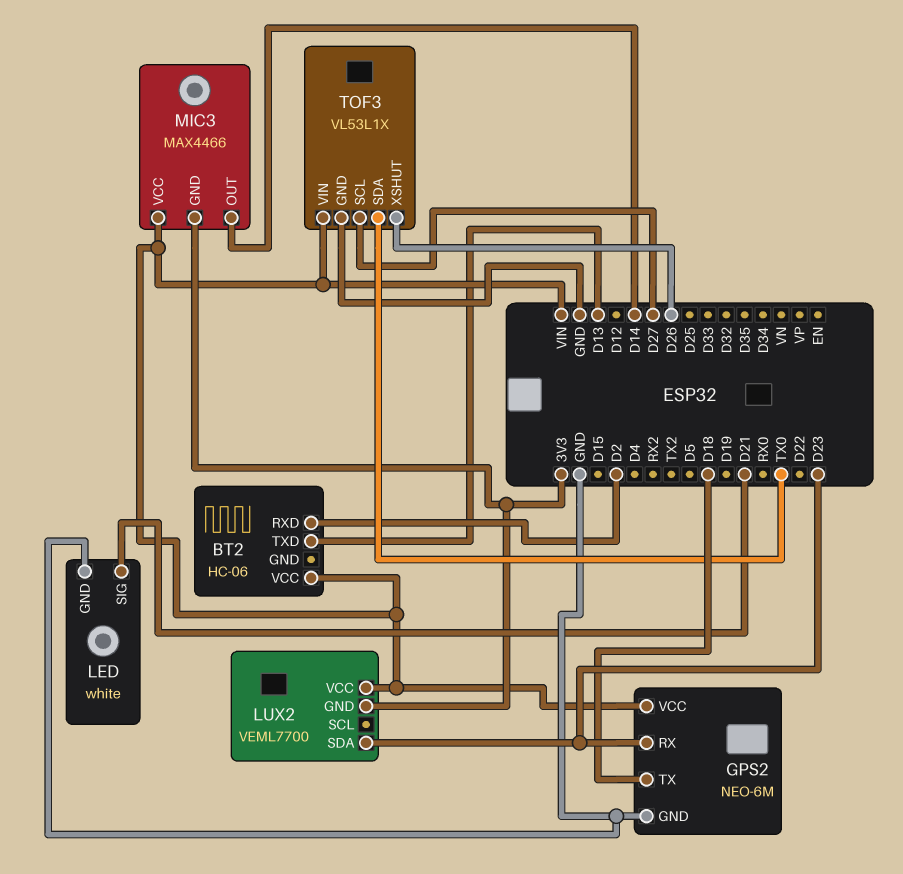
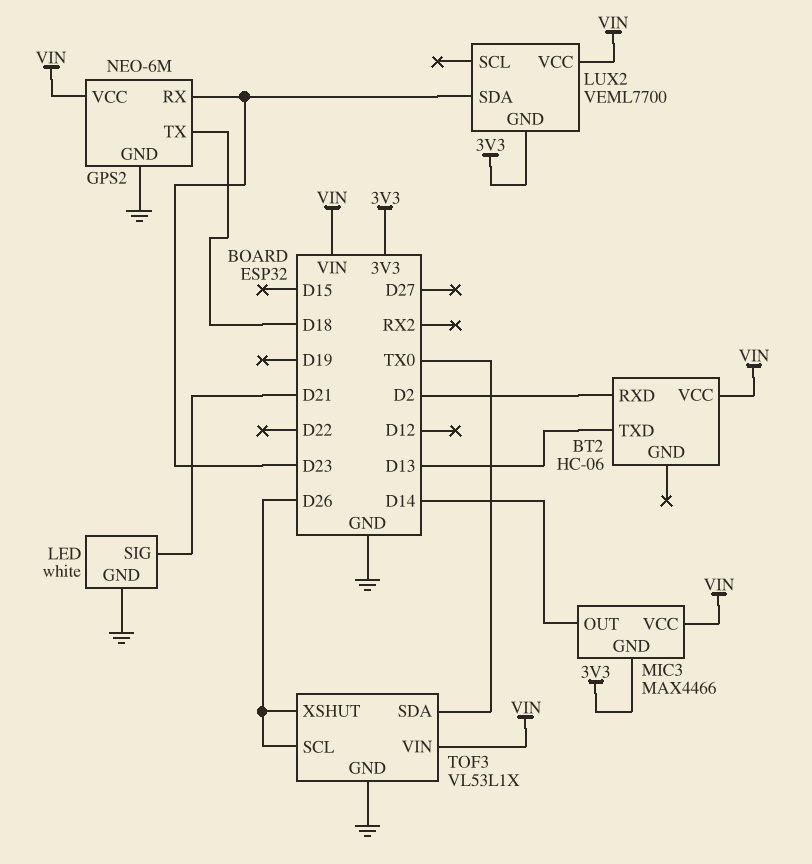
TOF3 pin SCL: D27 -> D26

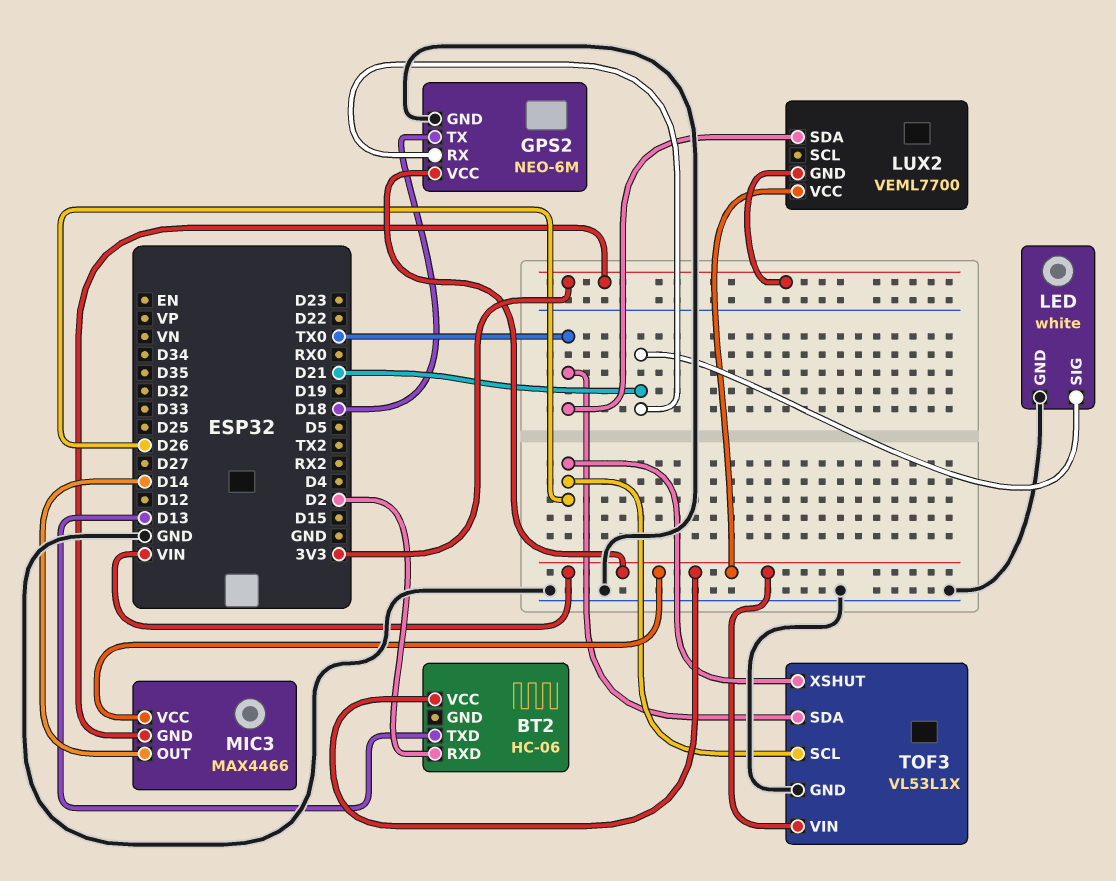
GPS2 pin RX: D23 -> D21
LUX2 pin SDA: D23 -> TX0

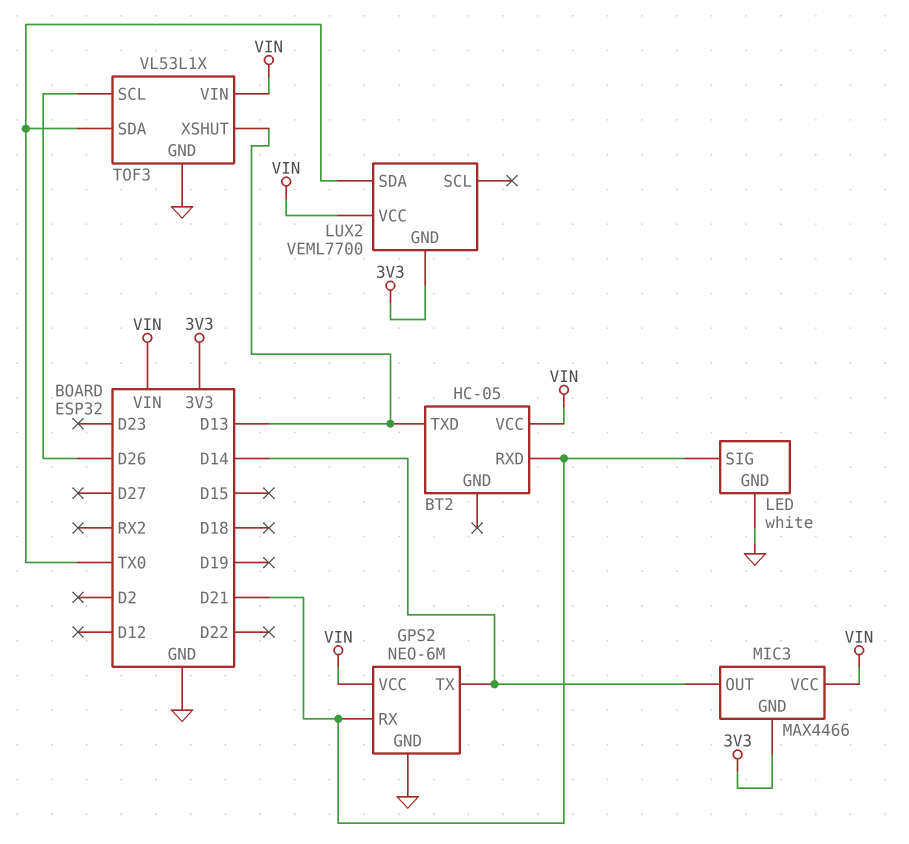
BT2: HC-06 -> HC-05
BT2 pin RXD: D2 -> D21
GPS2 pin TX: D18 -> D14
TOF3 pin XSHUT: D26 -> D13

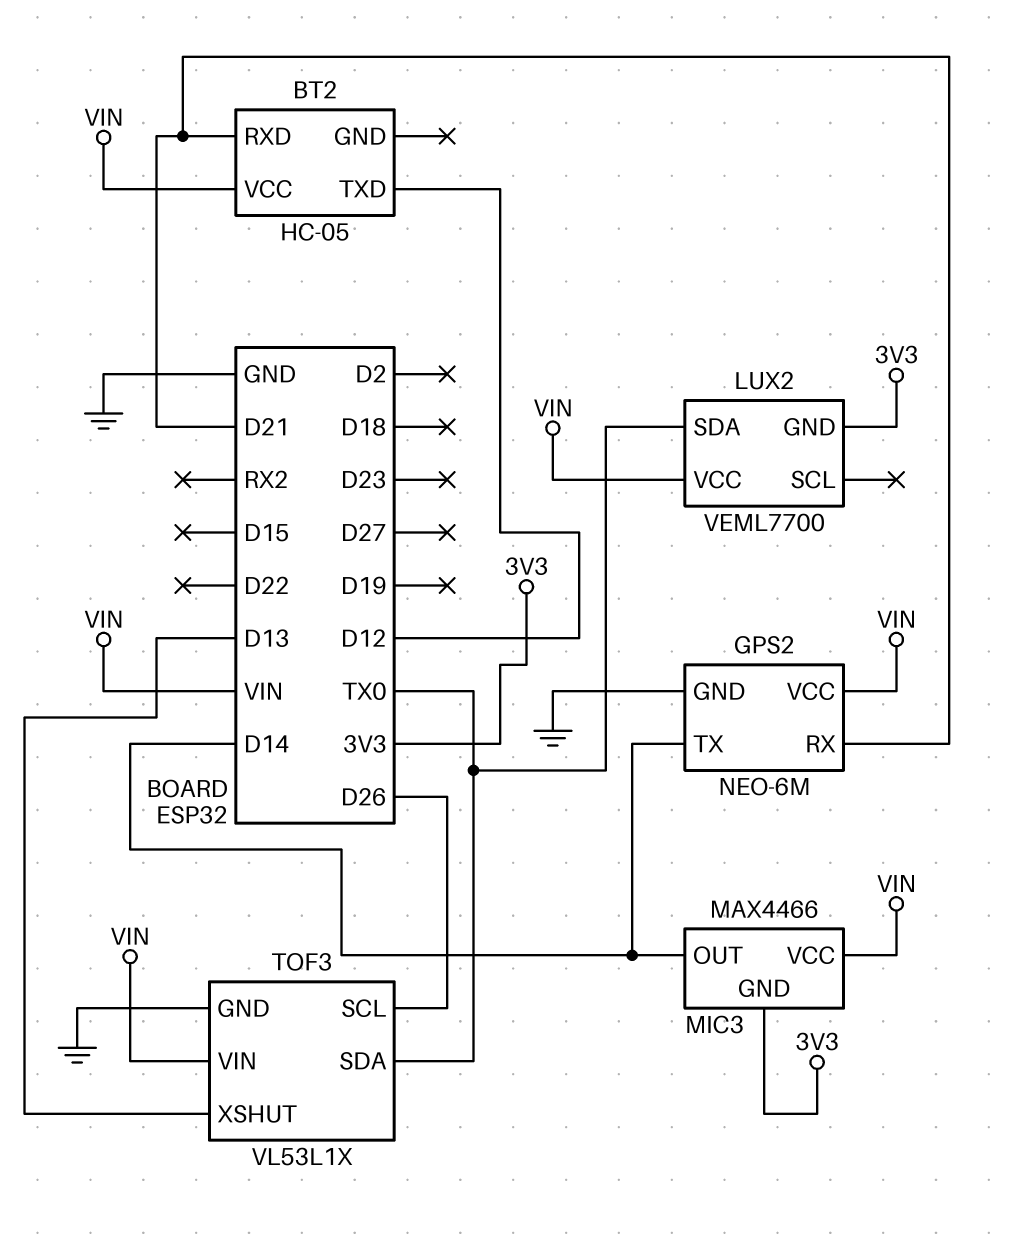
BT2 pin TXD: D13 -> D12
LED: white -> none
LED pin GND: GND -> none
LED pin SIG: D21 -> none

